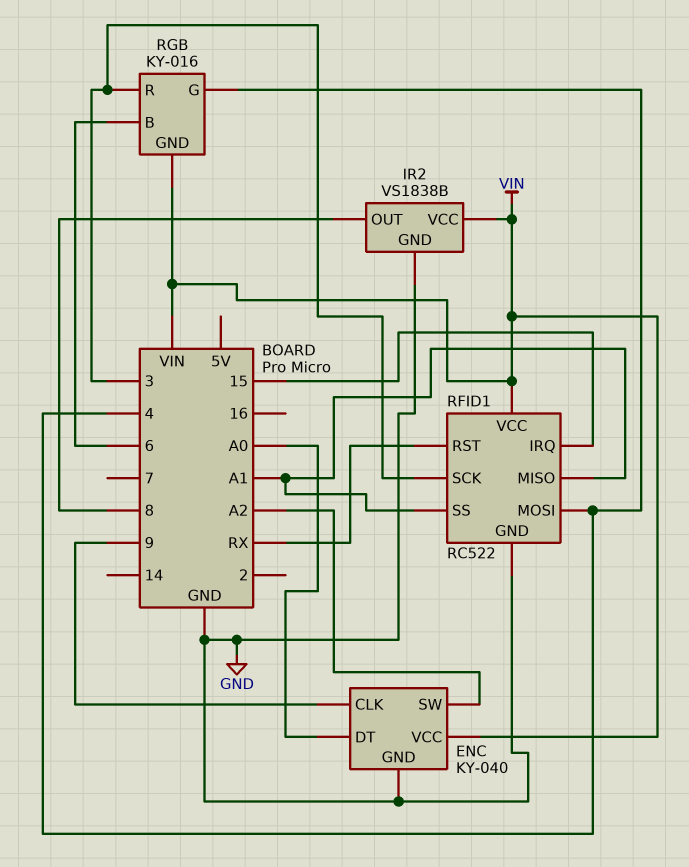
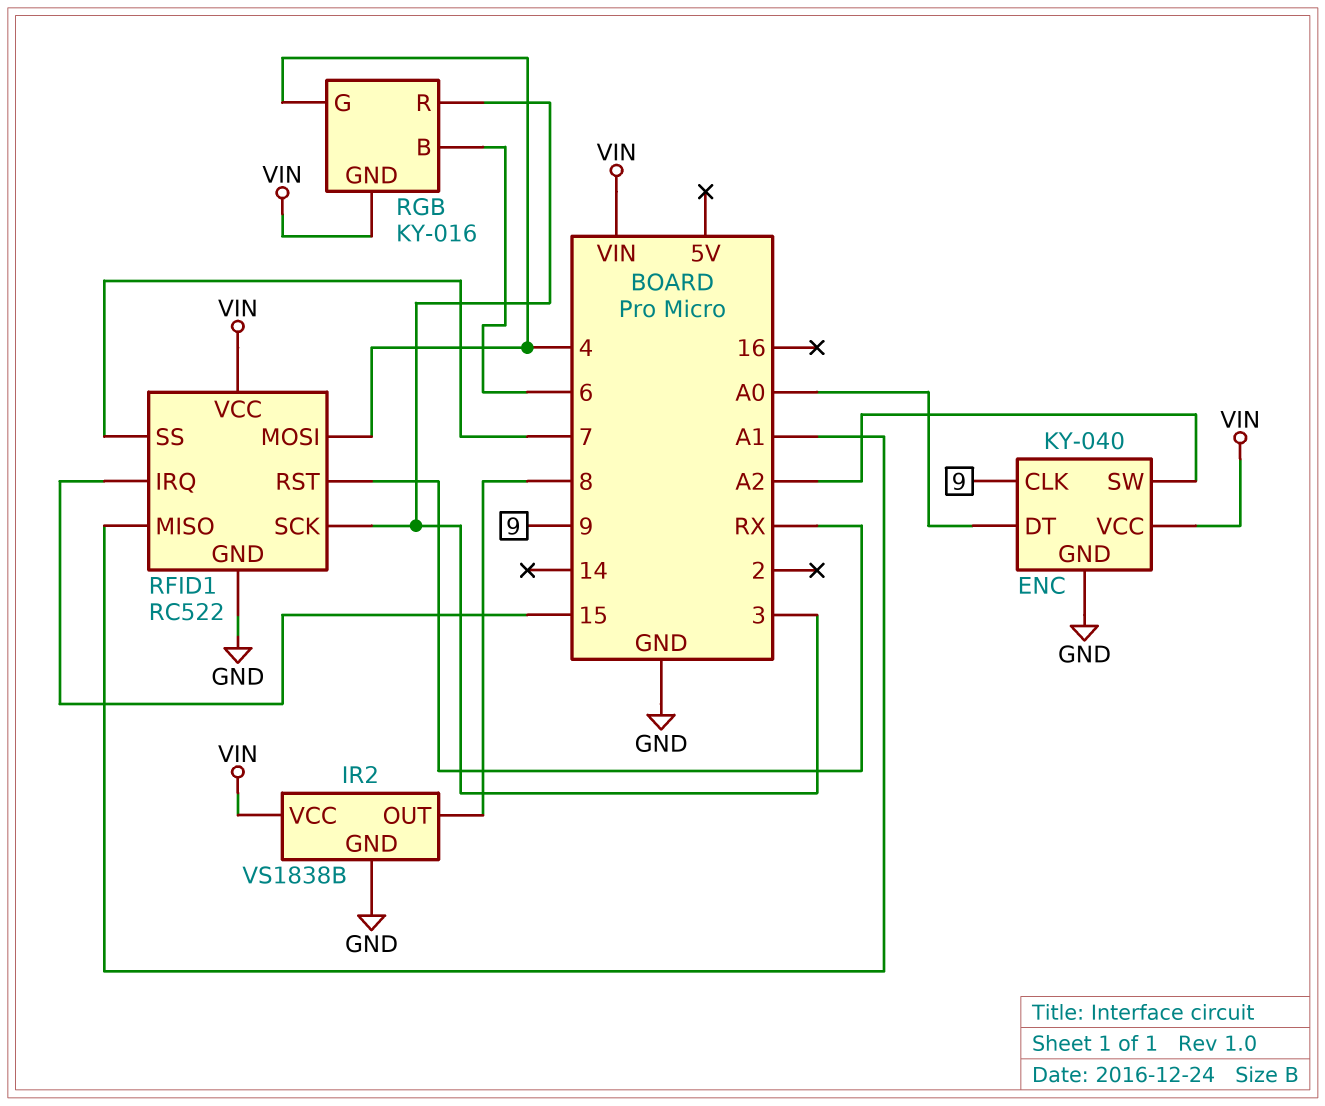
RFID1 pin SS: A1 -> 7

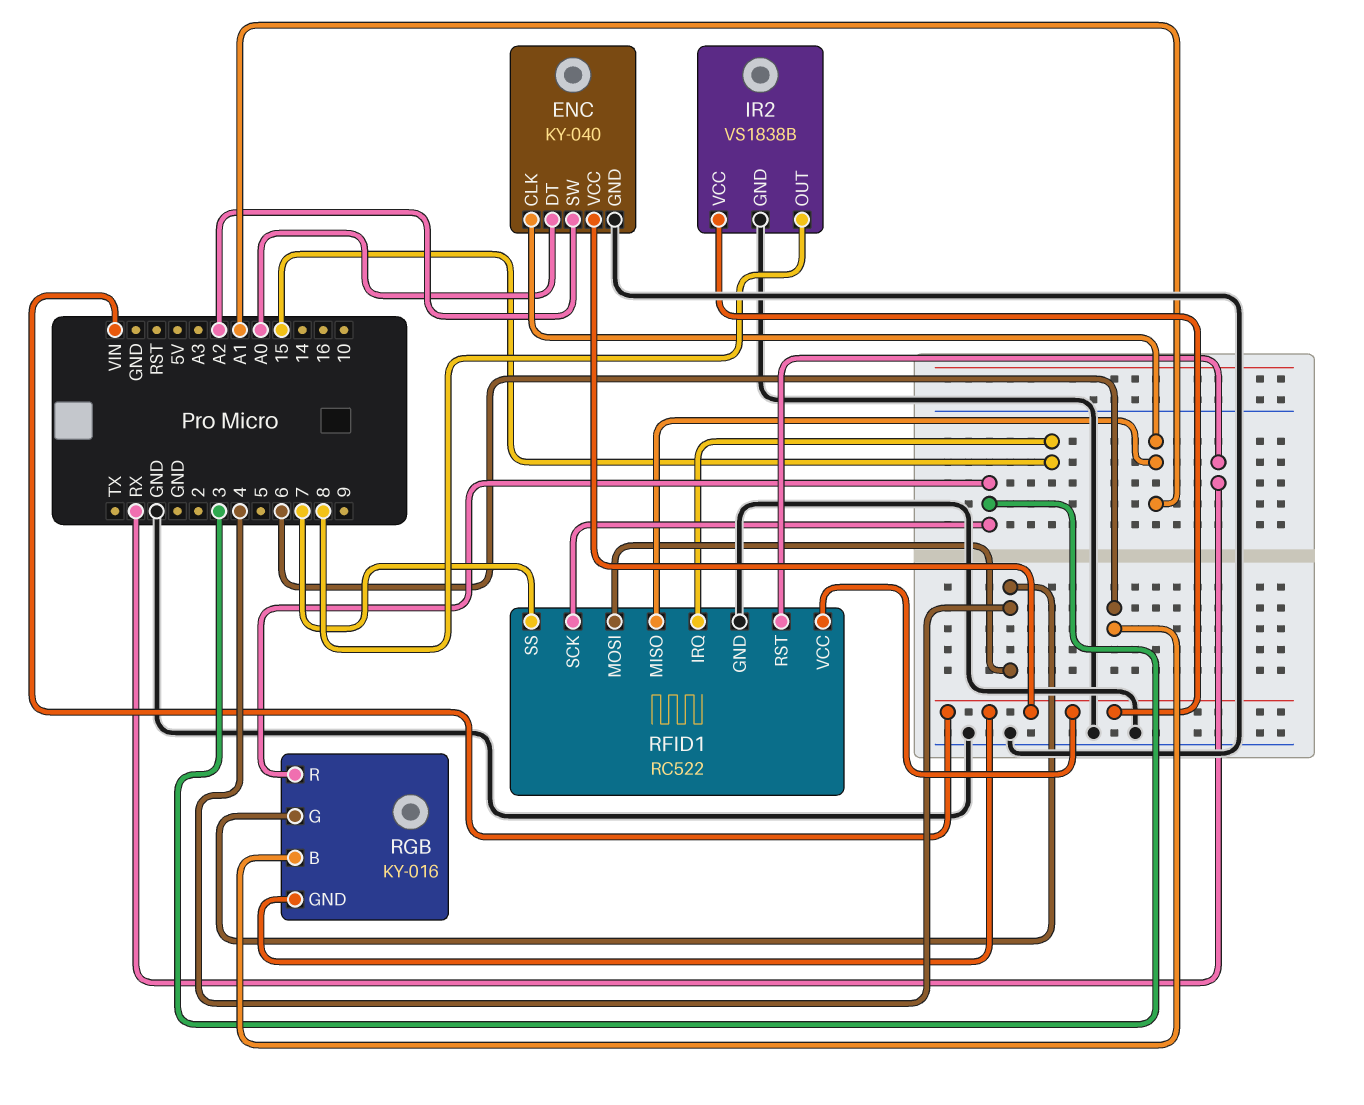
ENC pin CLK: 9 -> A1

